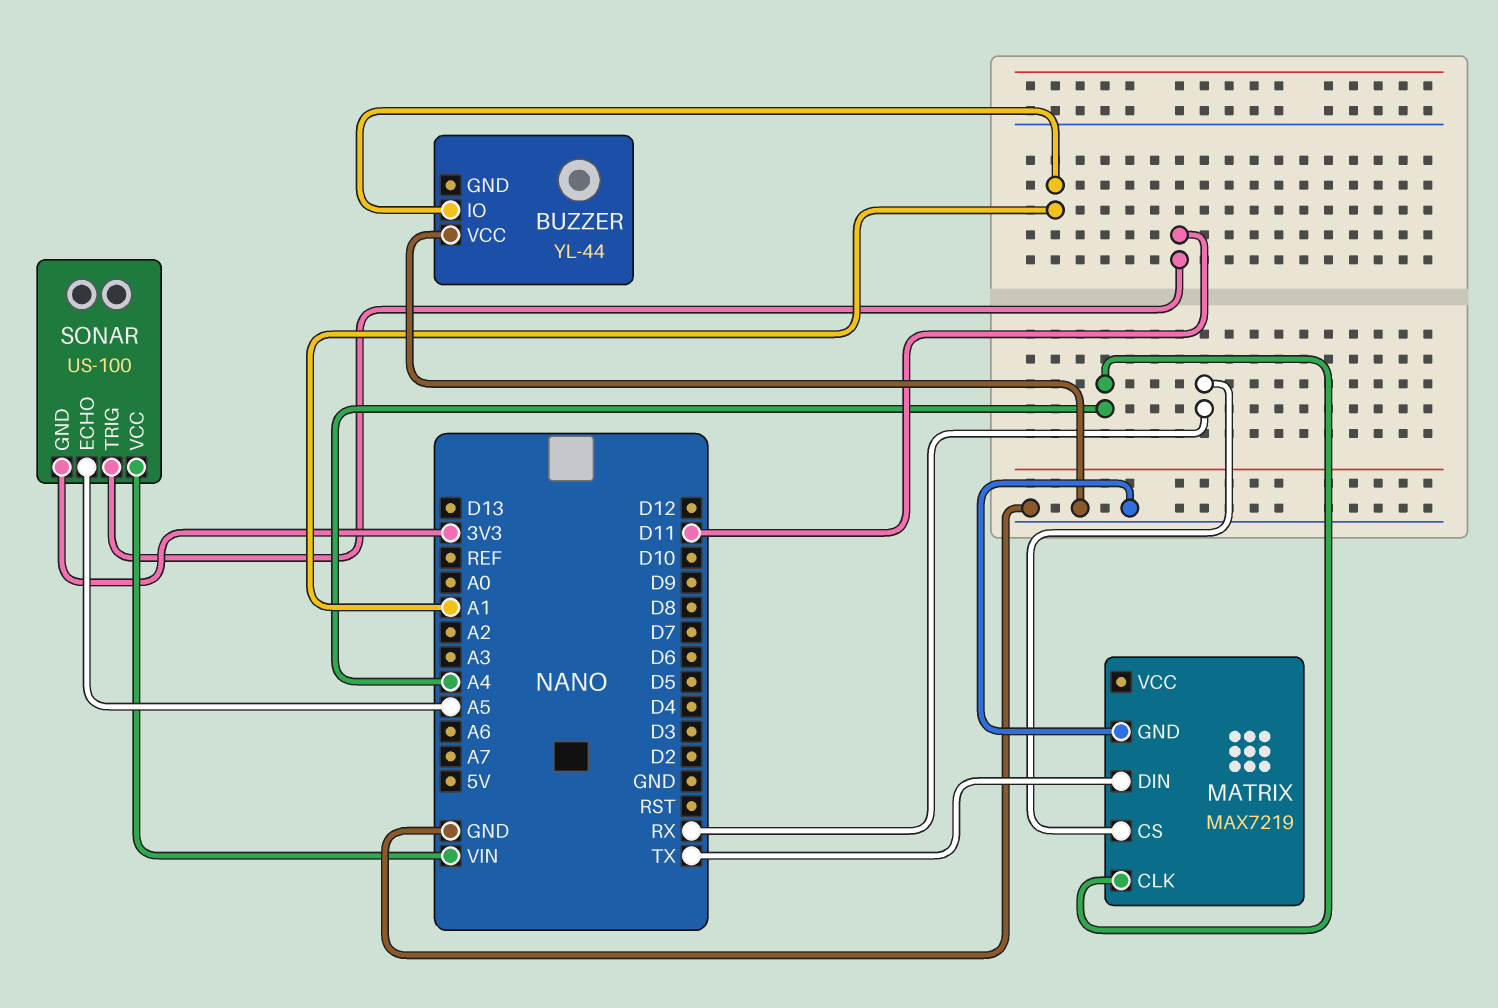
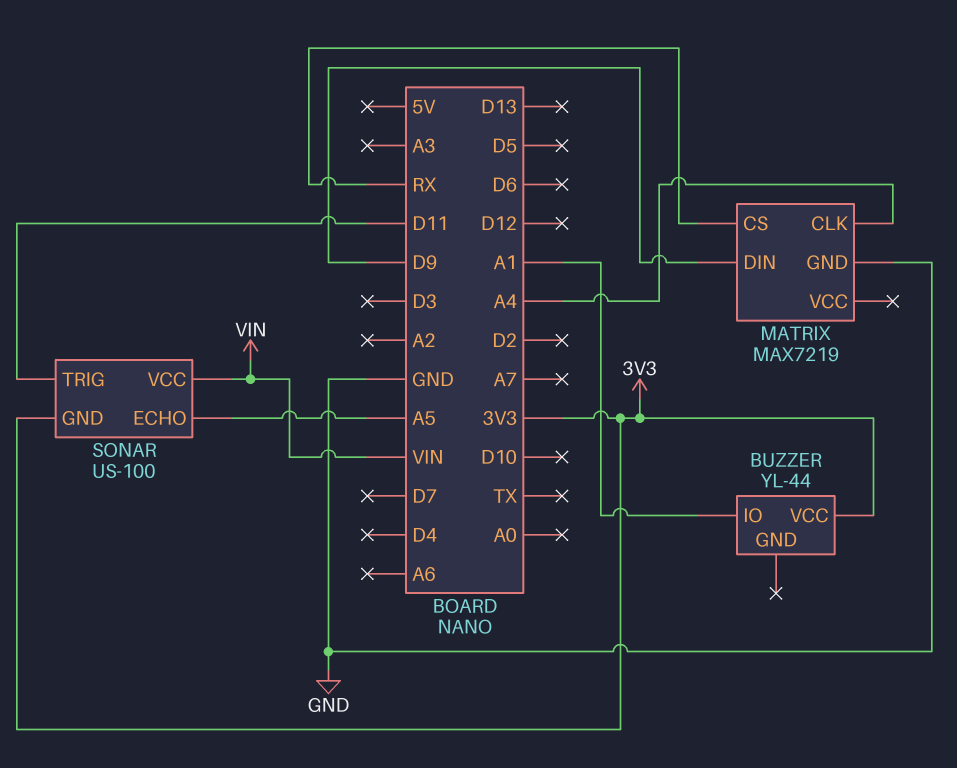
BUZZER pin VCC: GND -> 3V3
MATRIX pin DIN: TX -> D9

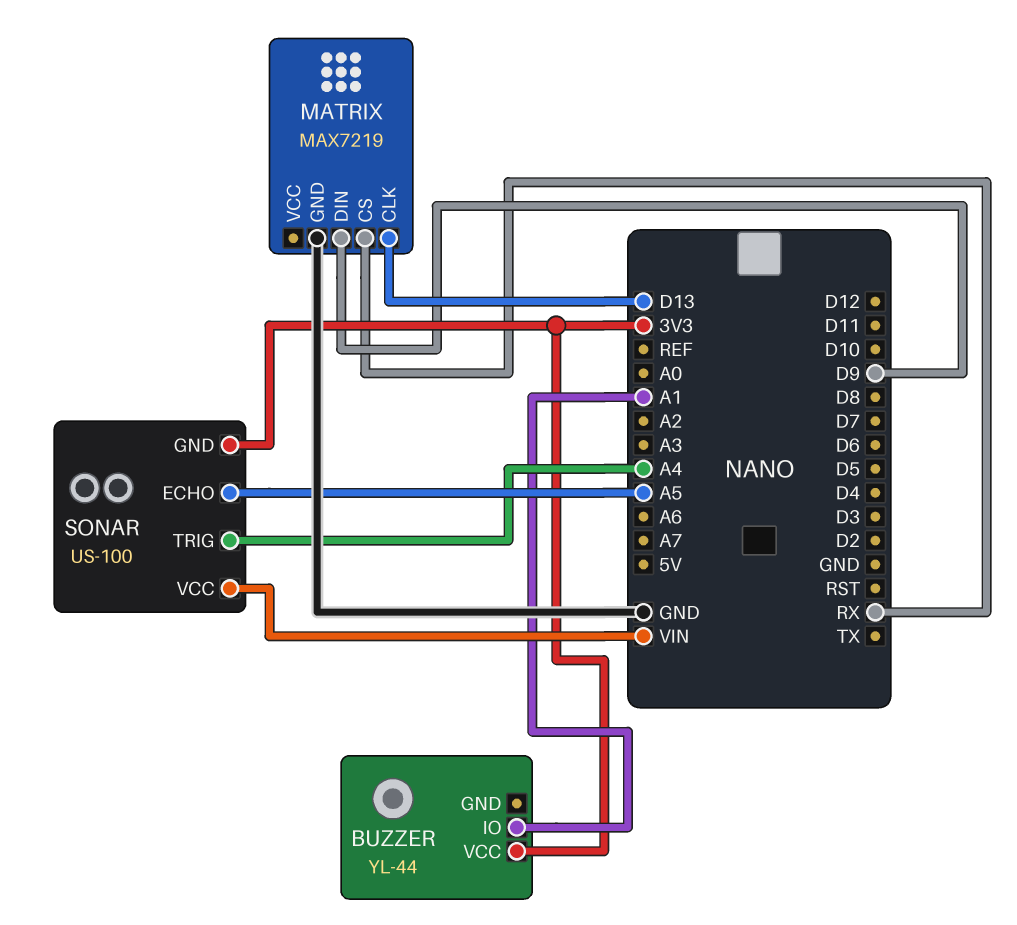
MATRIX pin CLK: A4 -> D13
SONAR pin TRIG: D11 -> A4

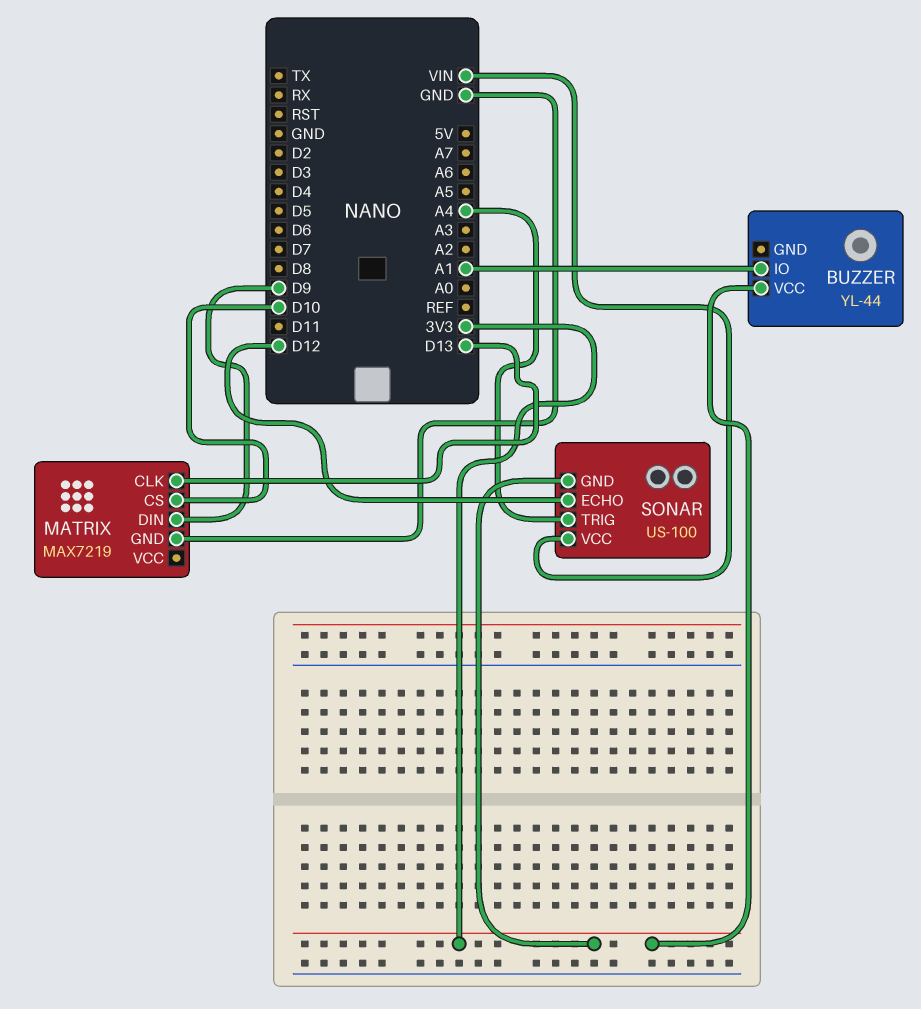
MATRIX pin CS: RX -> D10
SONAR pin ECHO: A5 -> D12

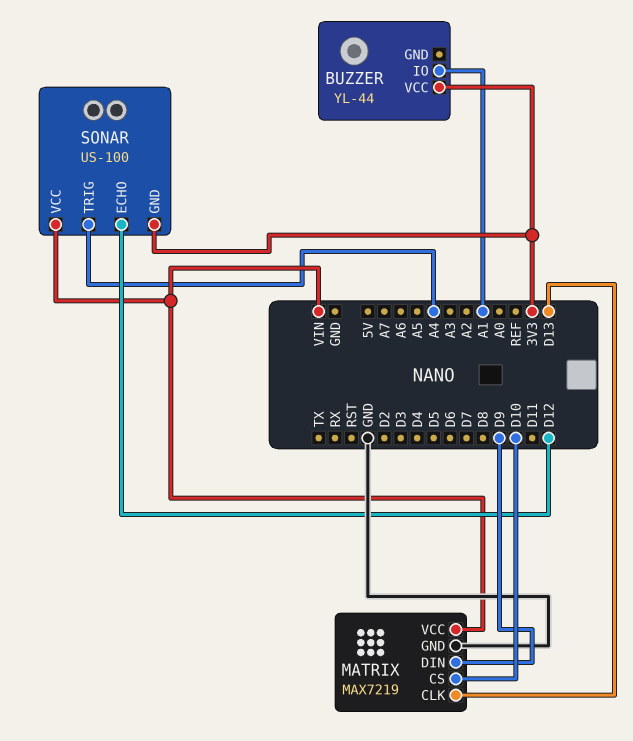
MATRIX pin VCC: none -> VIN

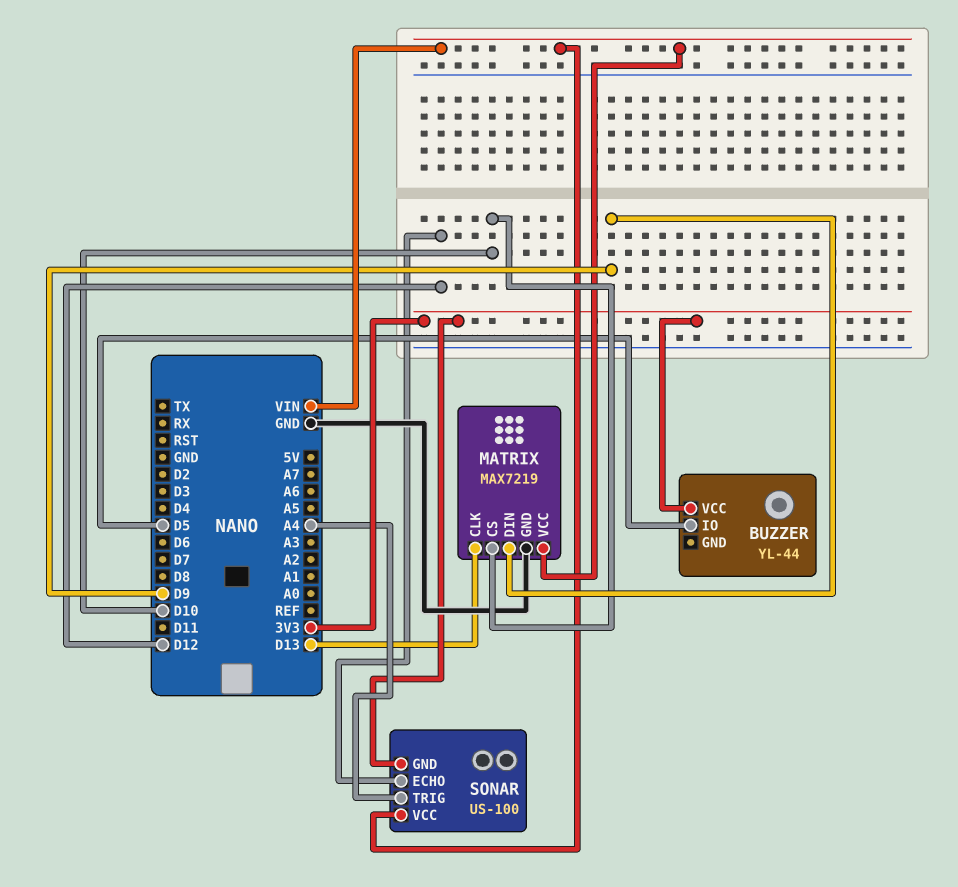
BUZZER pin IO: A1 -> D5

